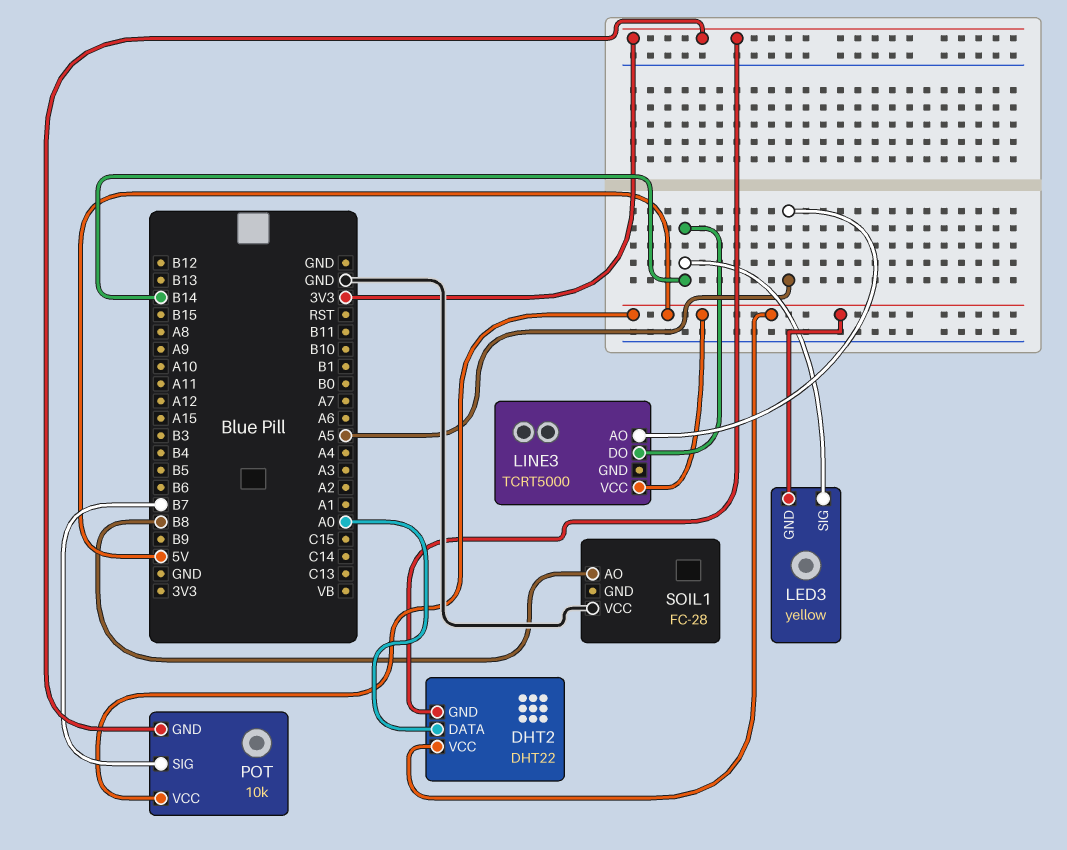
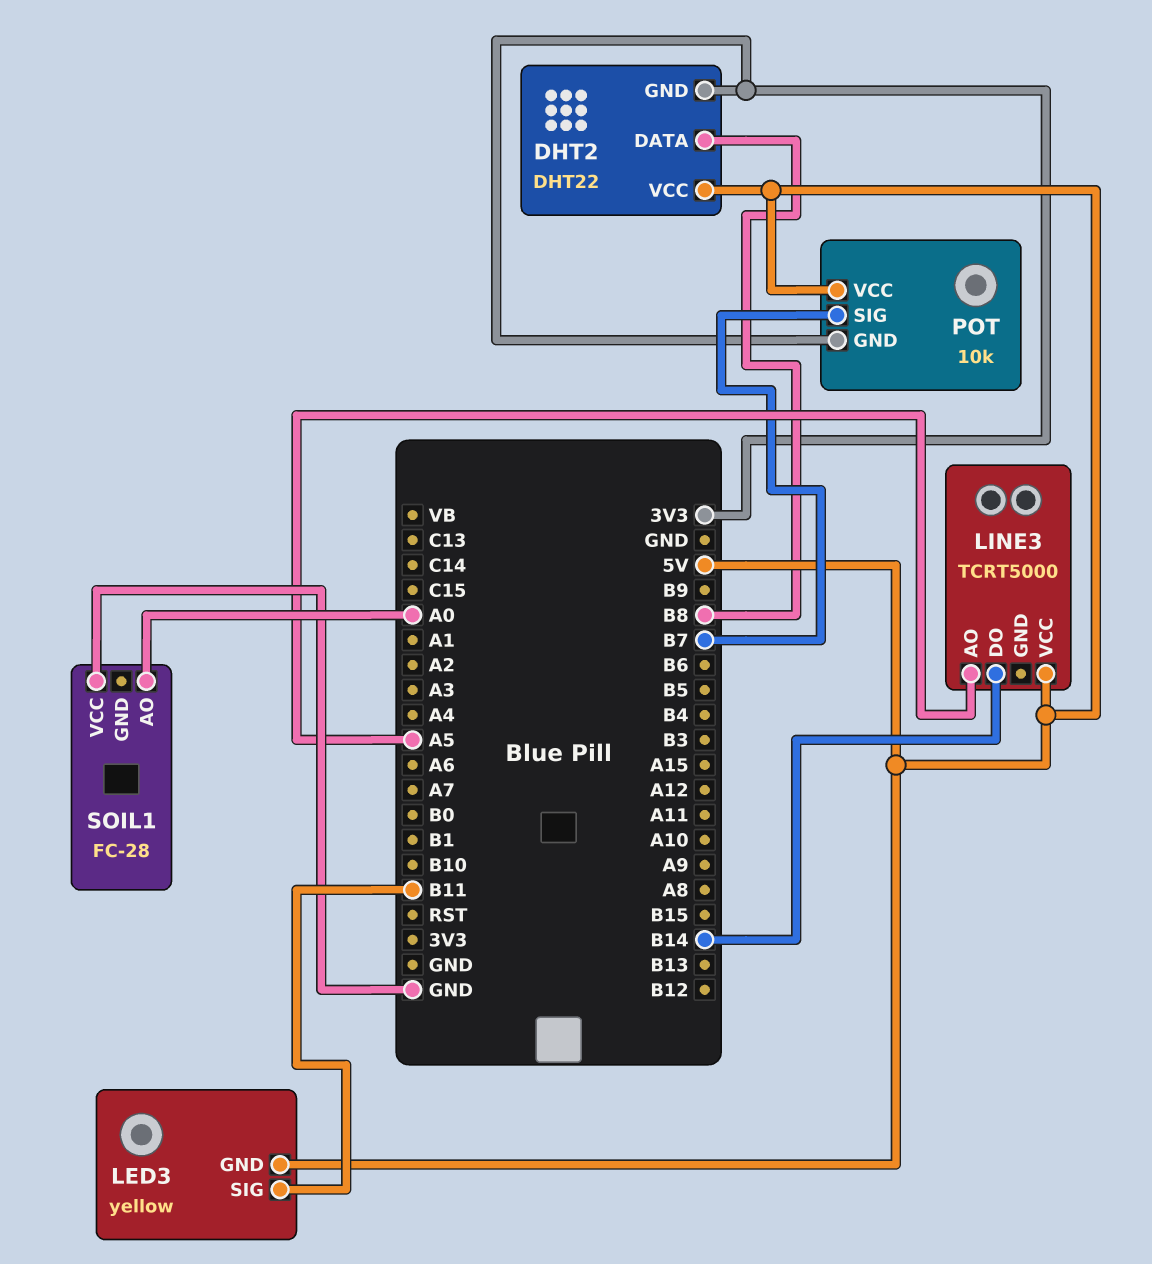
DHT2 pin DATA: A0 -> B8
LED3 pin SIG: B14 -> B11
SOIL1 pin AO: B8 -> A0

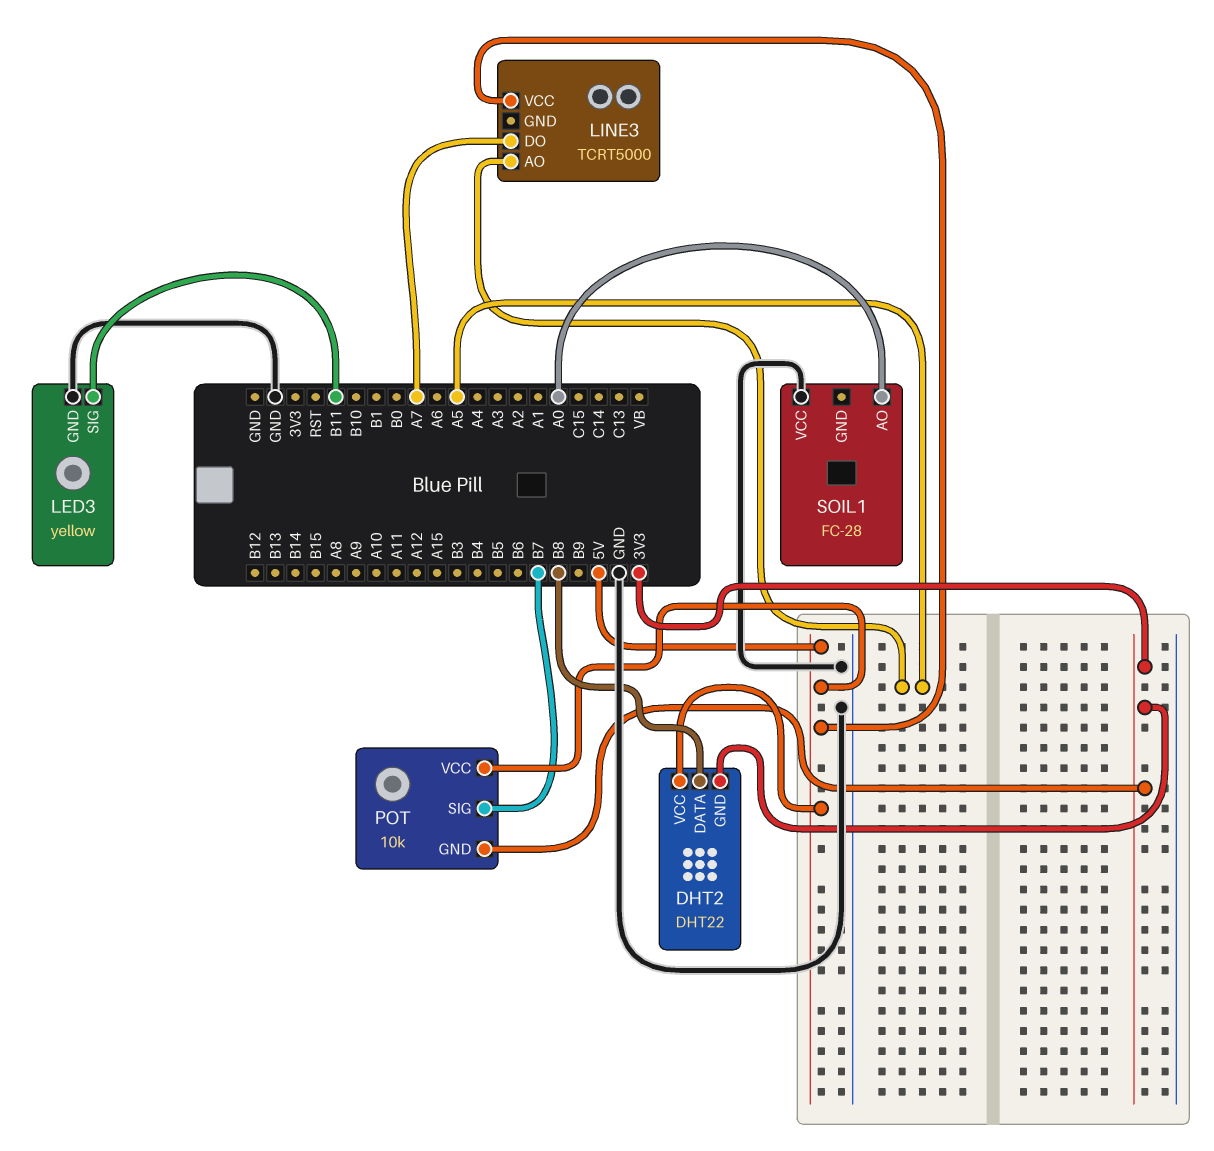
LED3 pin GND: 5V -> GND
LINE3 pin DO: B14 -> A7

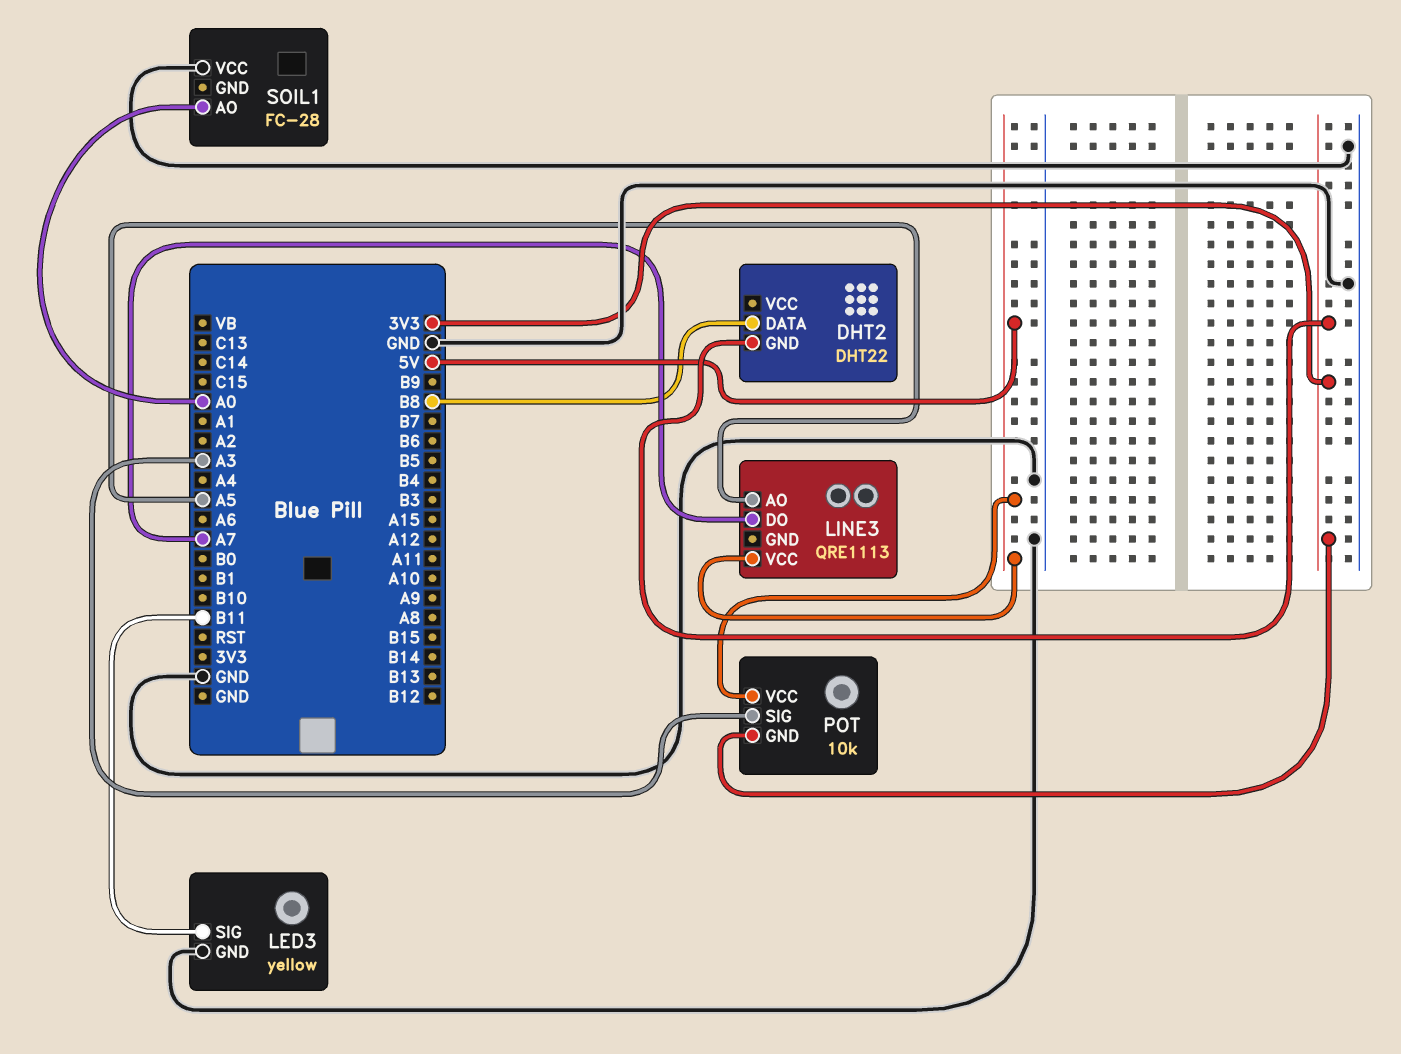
DHT2 pin VCC: 5V -> none
LINE3: TCRT5000 -> QRE1113
POT pin SIG: B7 -> A3

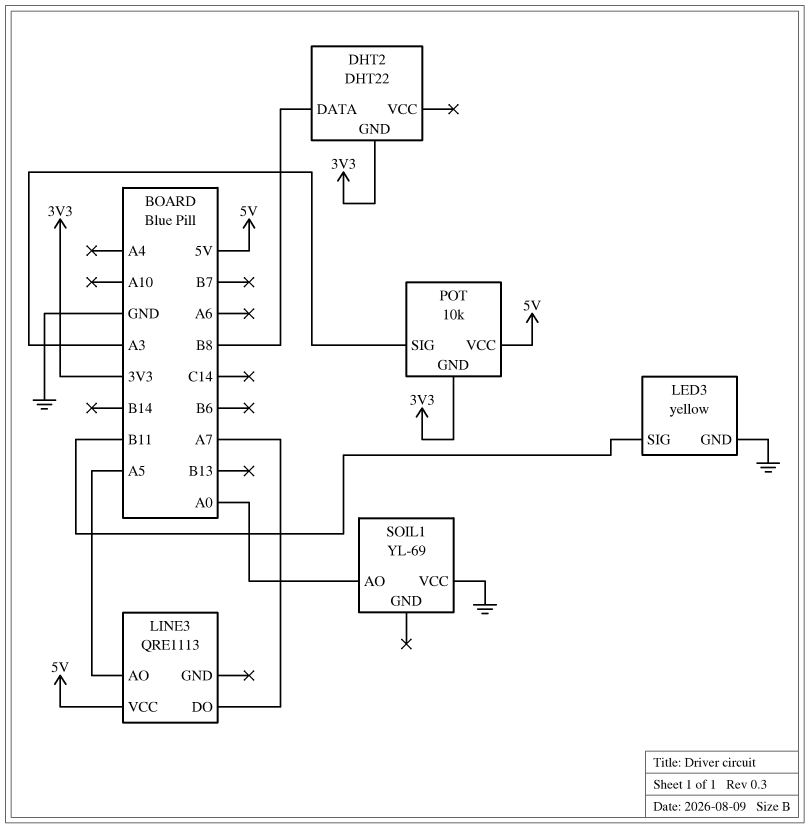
SOIL1: FC-28 -> YL-69

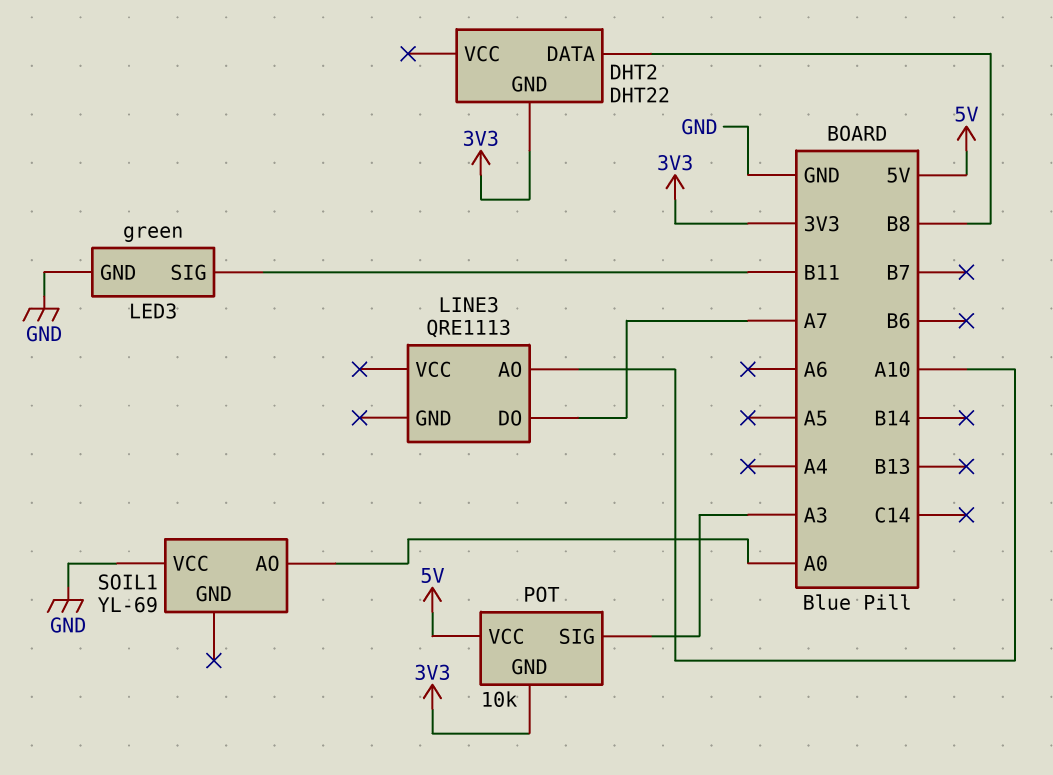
LED3: yellow -> green
LINE3 pin AO: A5 -> A10
LINE3 pin VCC: 5V -> none

